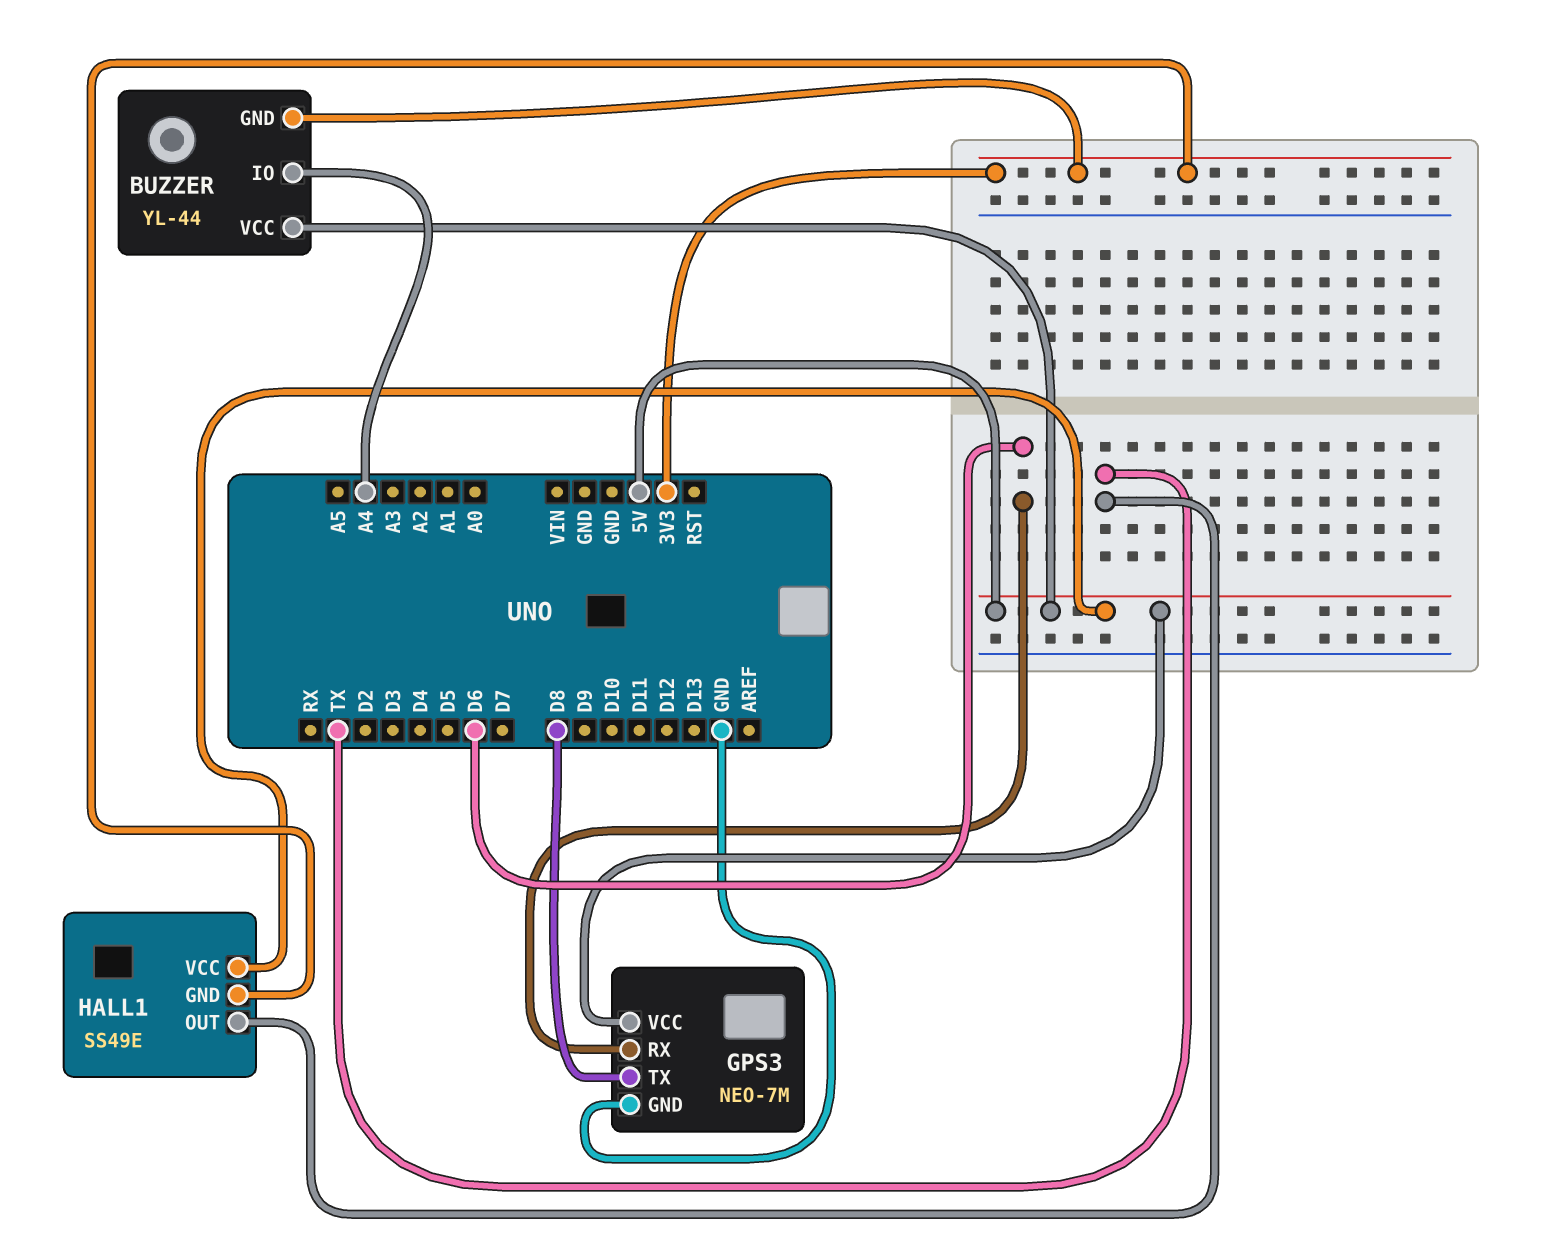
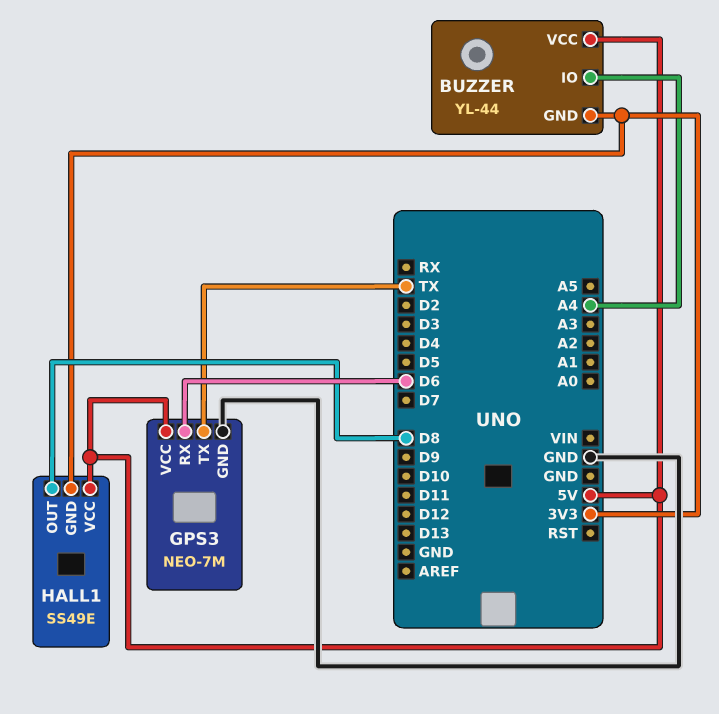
GPS3 pin TX: D8 -> TX
HALL1 pin OUT: TX -> D8

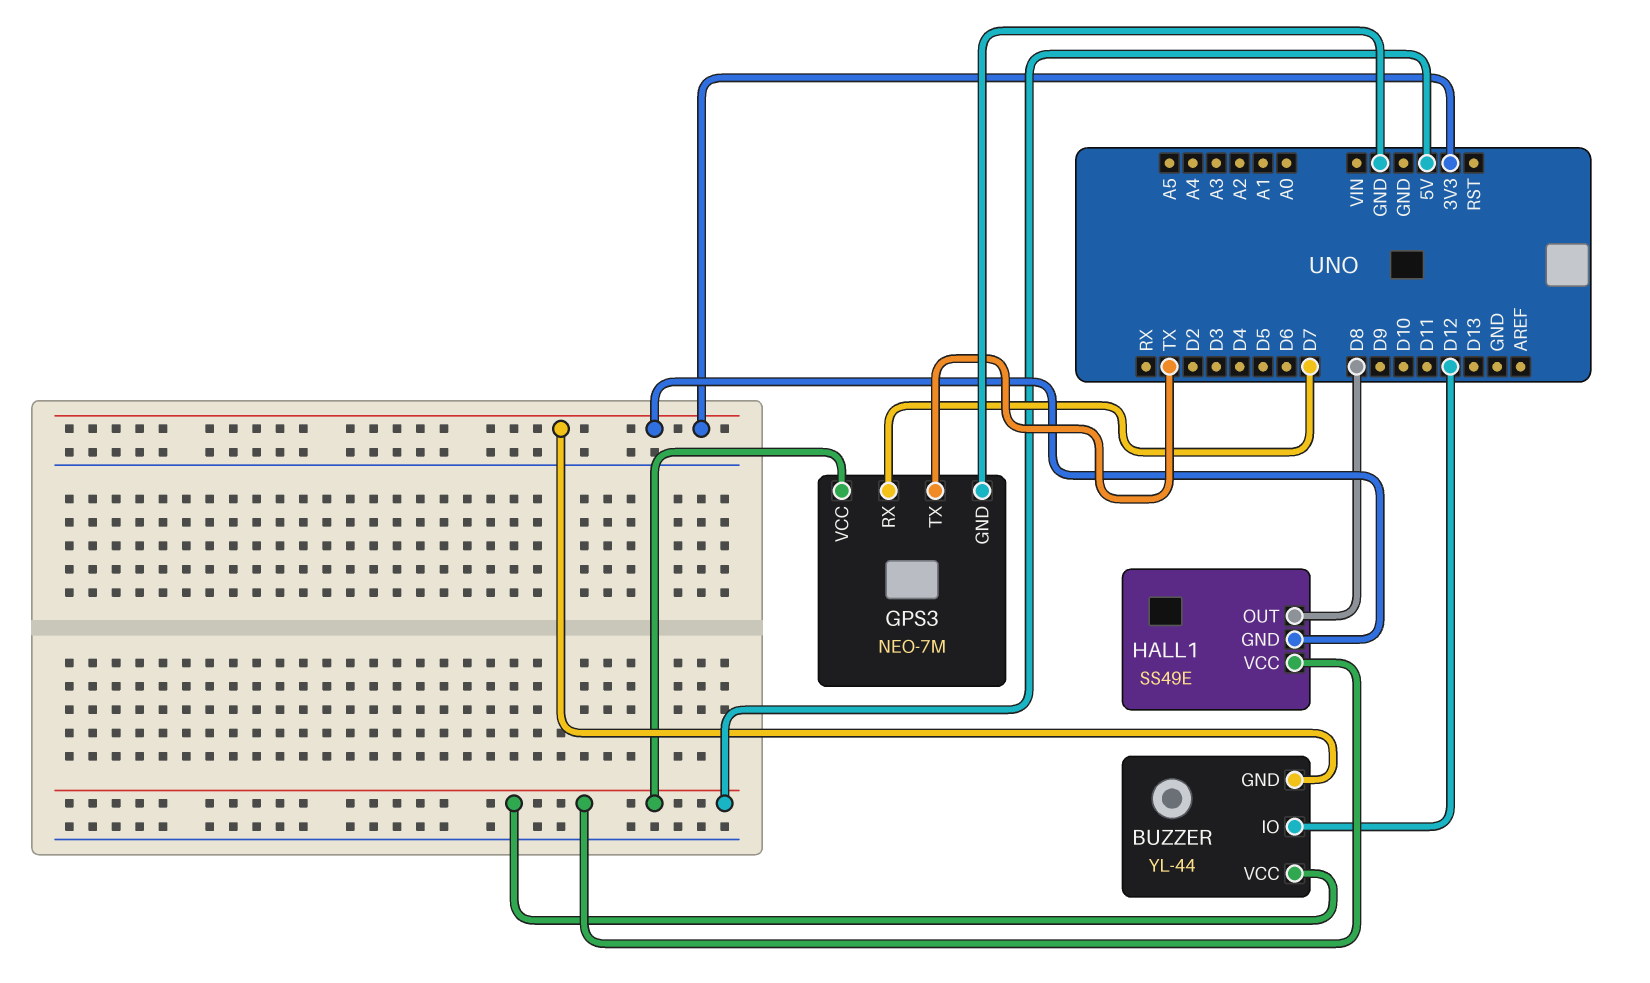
BUZZER pin IO: A4 -> D12
GPS3 pin RX: D6 -> D7

